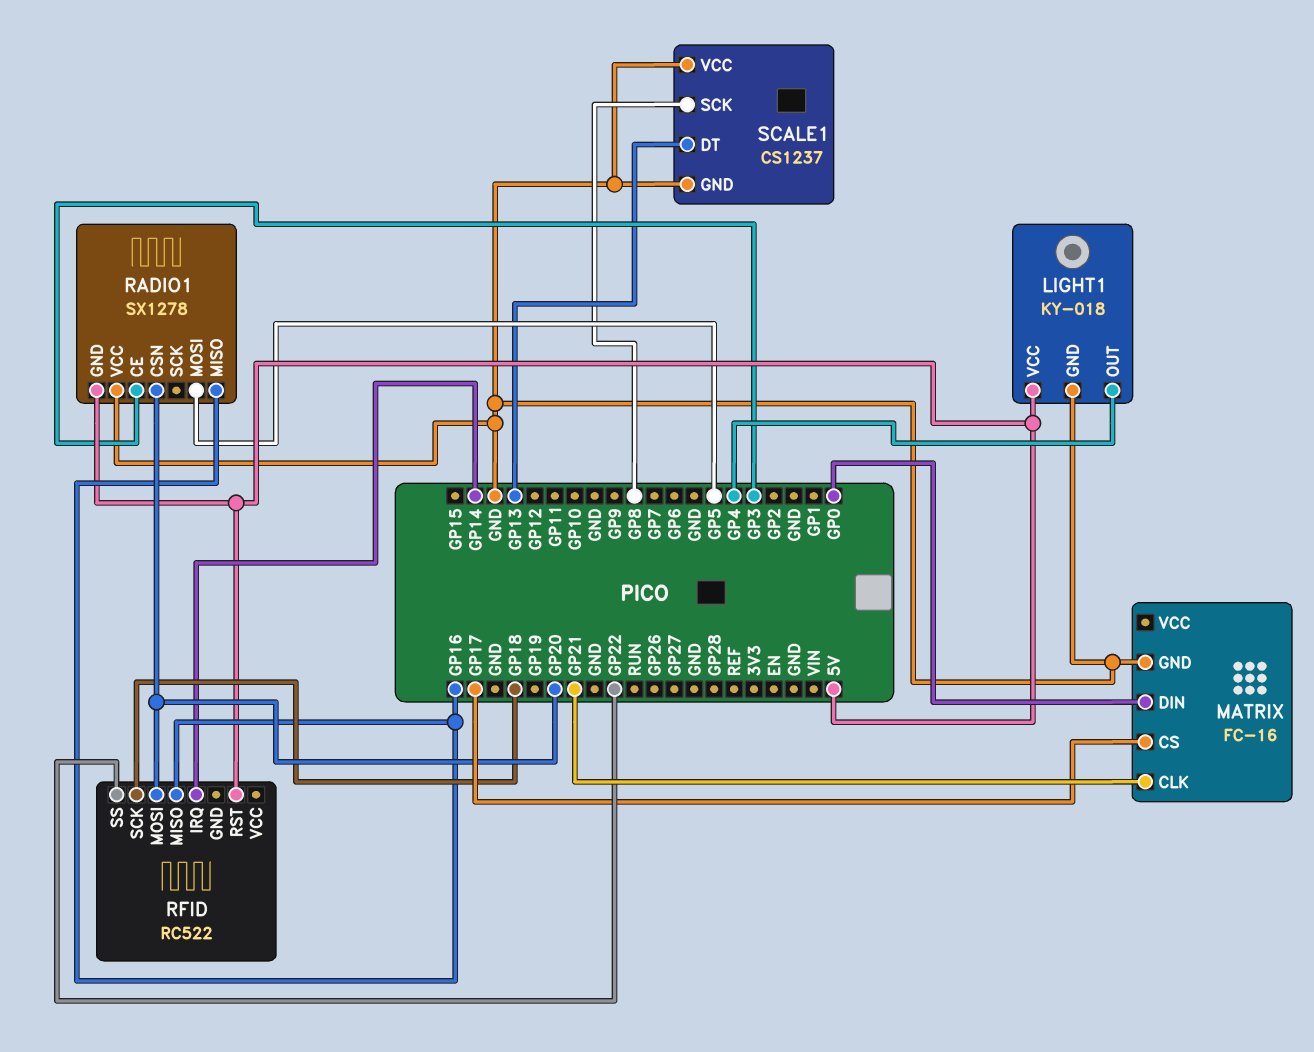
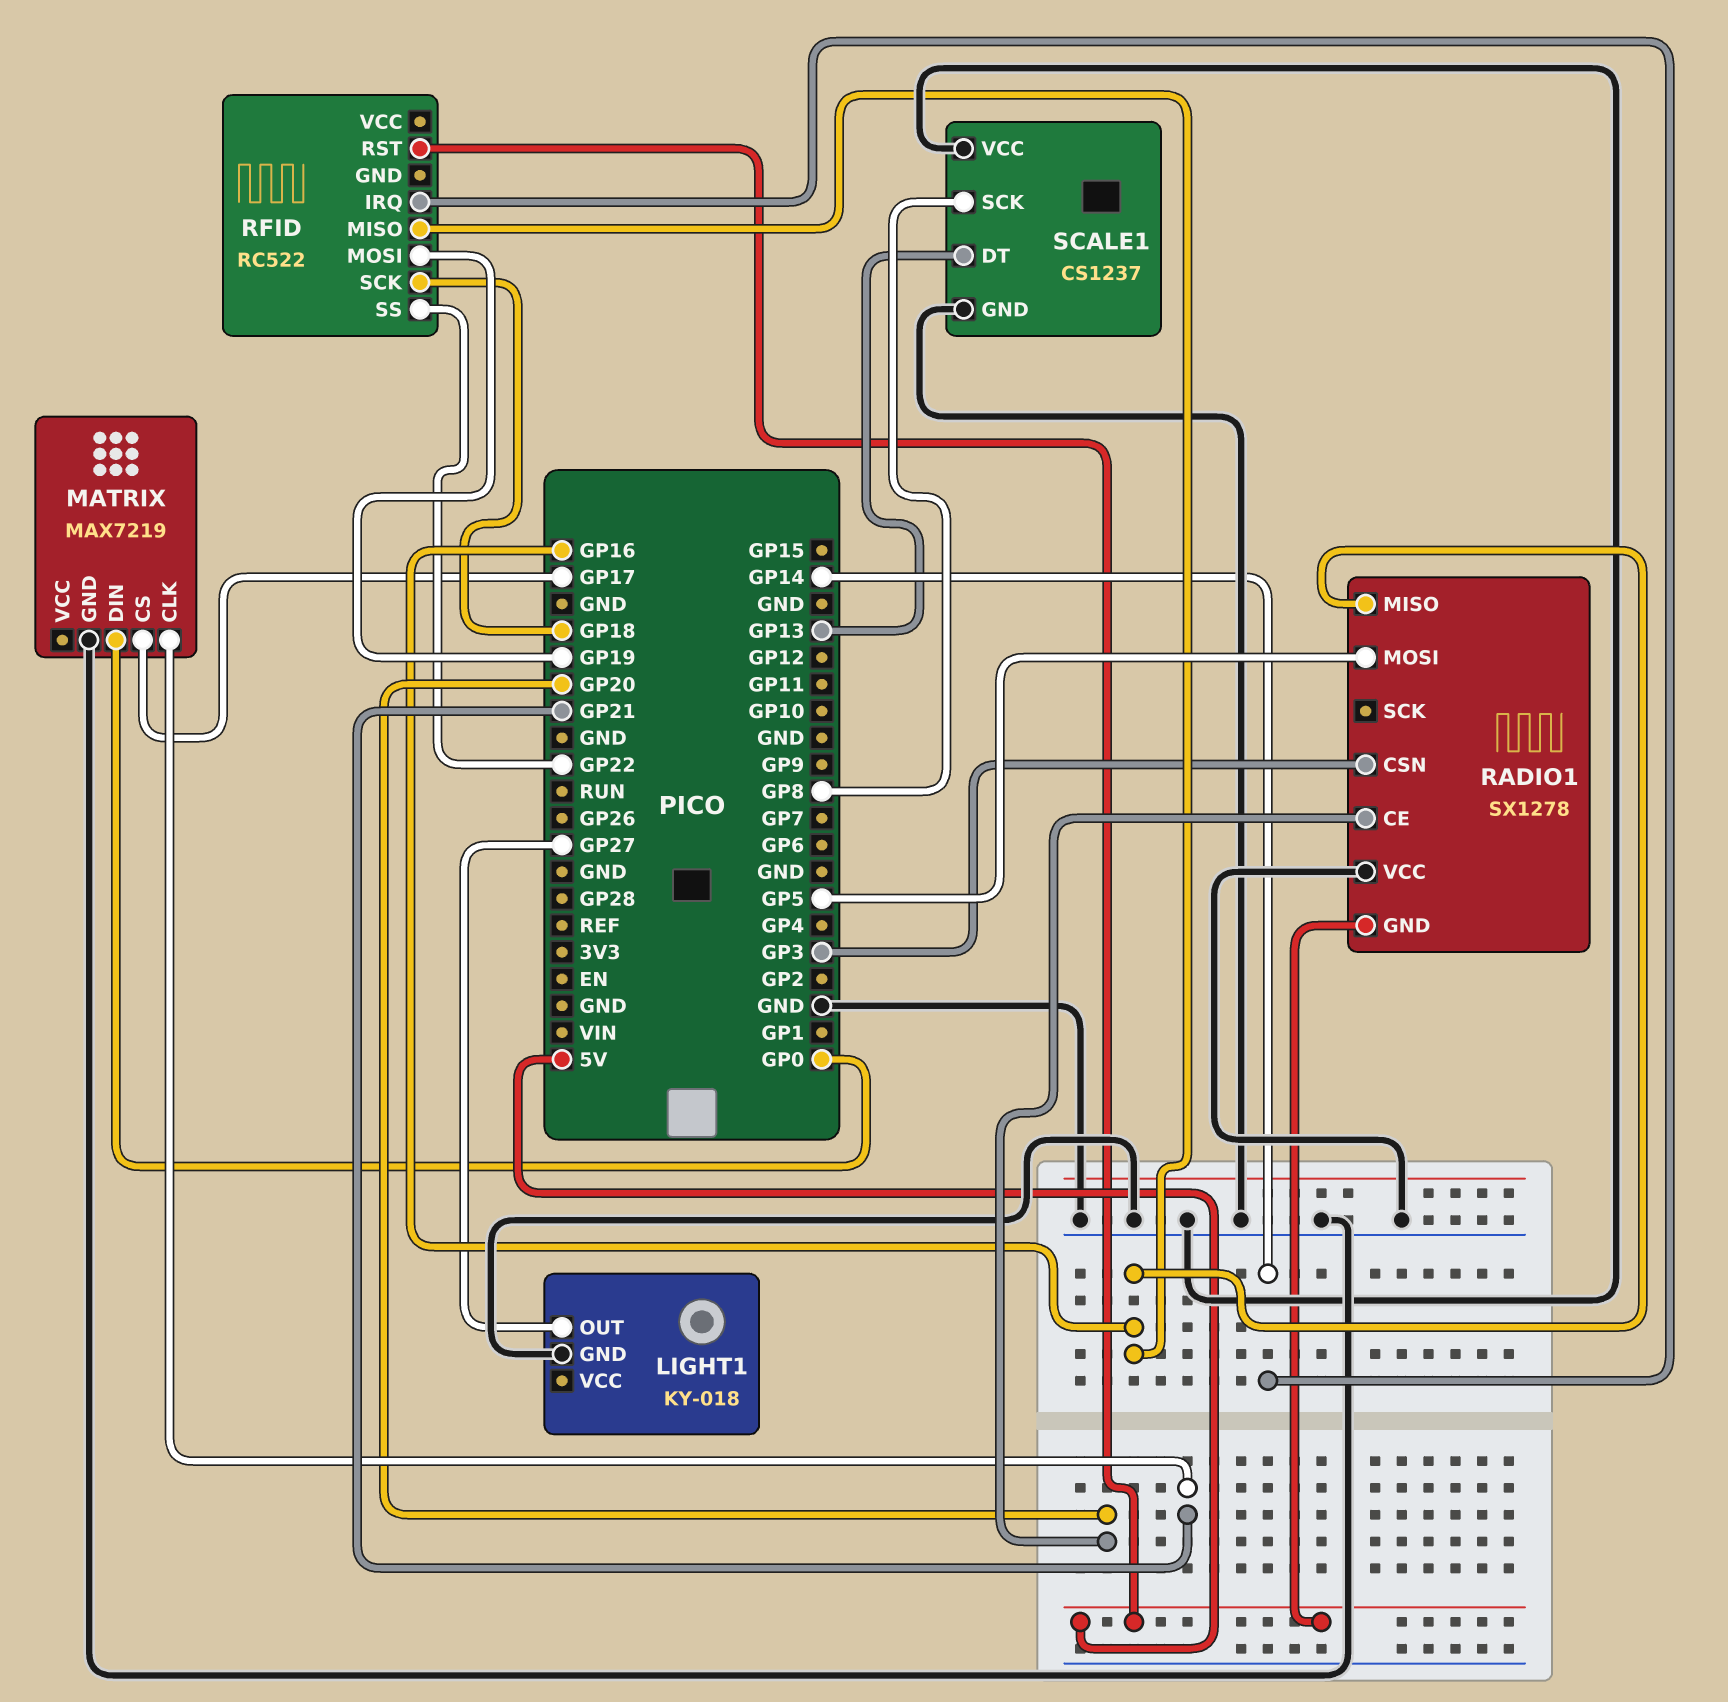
LIGHT1 pin OUT: GP4 -> GP27
LIGHT1 pin VCC: 5V -> none
MATRIX: FC-16 -> MAX7219
RADIO1 pin CE: GP3 -> GP20
RADIO1 pin CSN: GP20 -> GP3
RFID pin MOSI: GP20 -> GP19

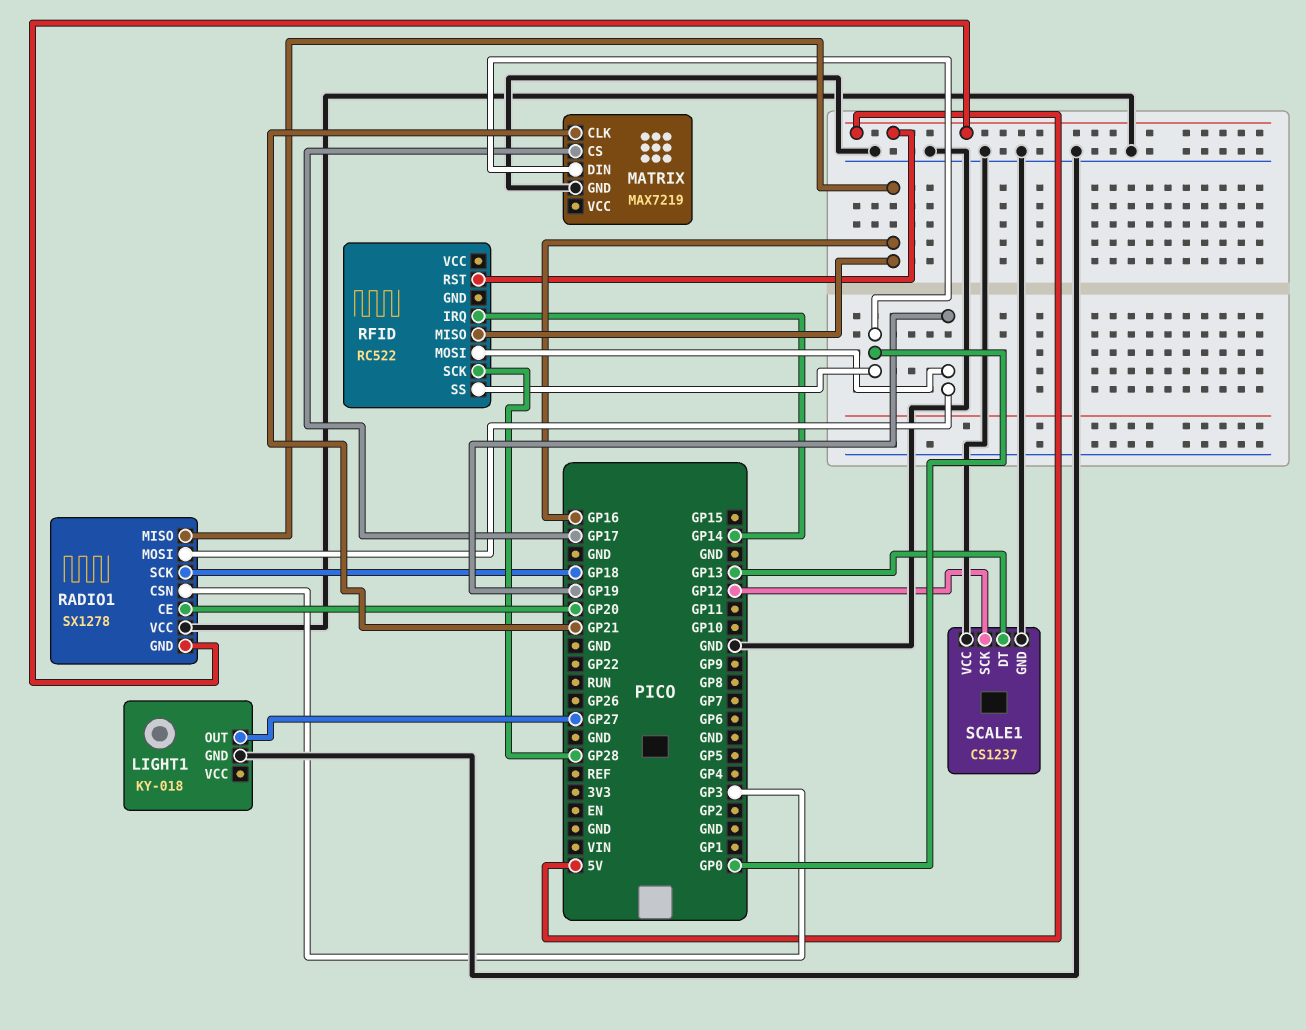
RADIO1 pin MOSI: GP5 -> GP19
RADIO1 pin SCK: none -> GP18
RFID pin SCK: GP18 -> GP28
RFID pin SS: GP22 -> GP0
SCALE1 pin SCK: GP8 -> GP12

